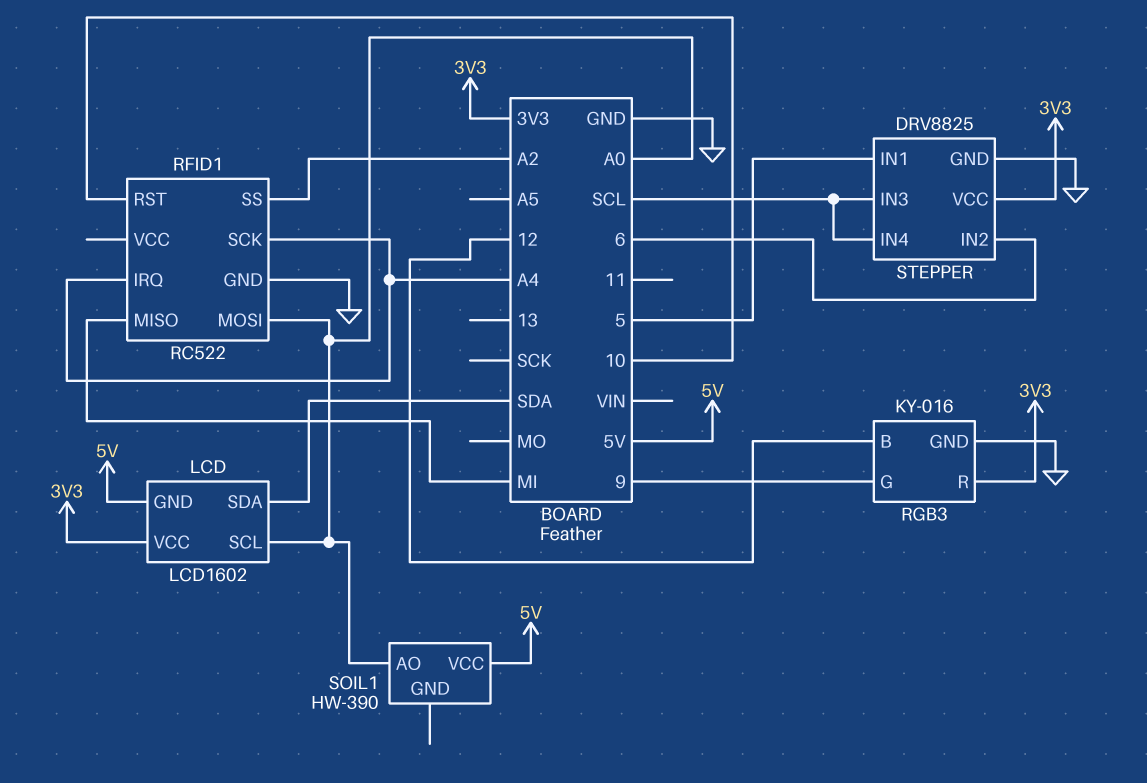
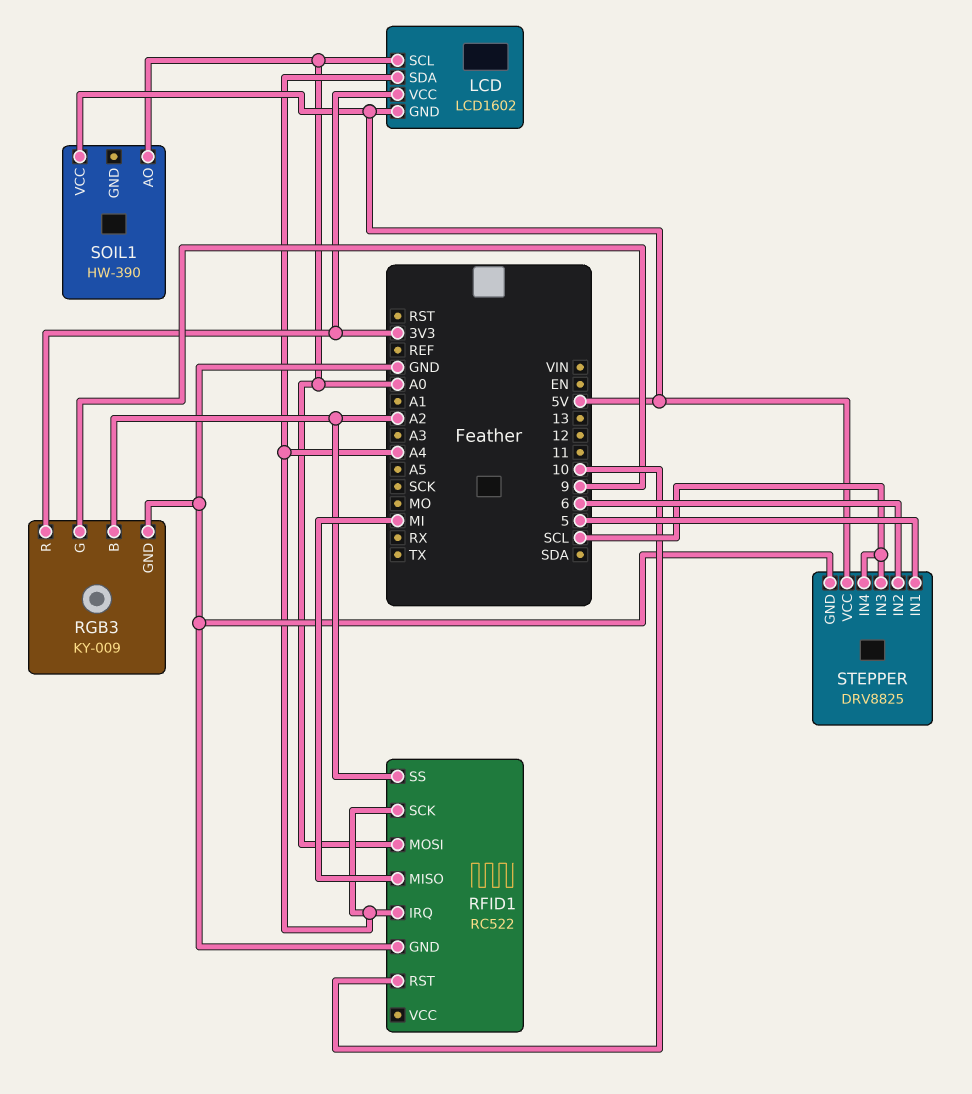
LCD pin SDA: SDA -> A4
RGB3: KY-016 -> KY-009
RGB3 pin B: 12 -> A2
STEPPER pin VCC: 3V3 -> 5V

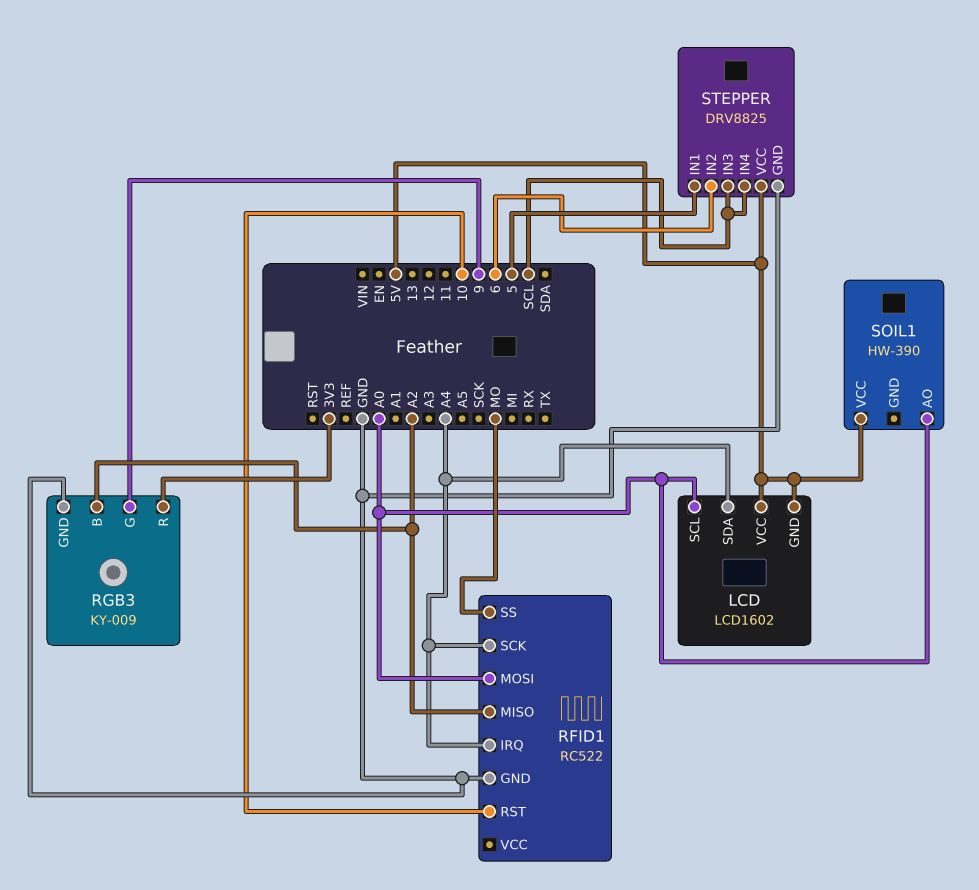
LCD pin VCC: 3V3 -> 5V
RFID1 pin MISO: MI -> A2
RFID1 pin SS: A2 -> MO

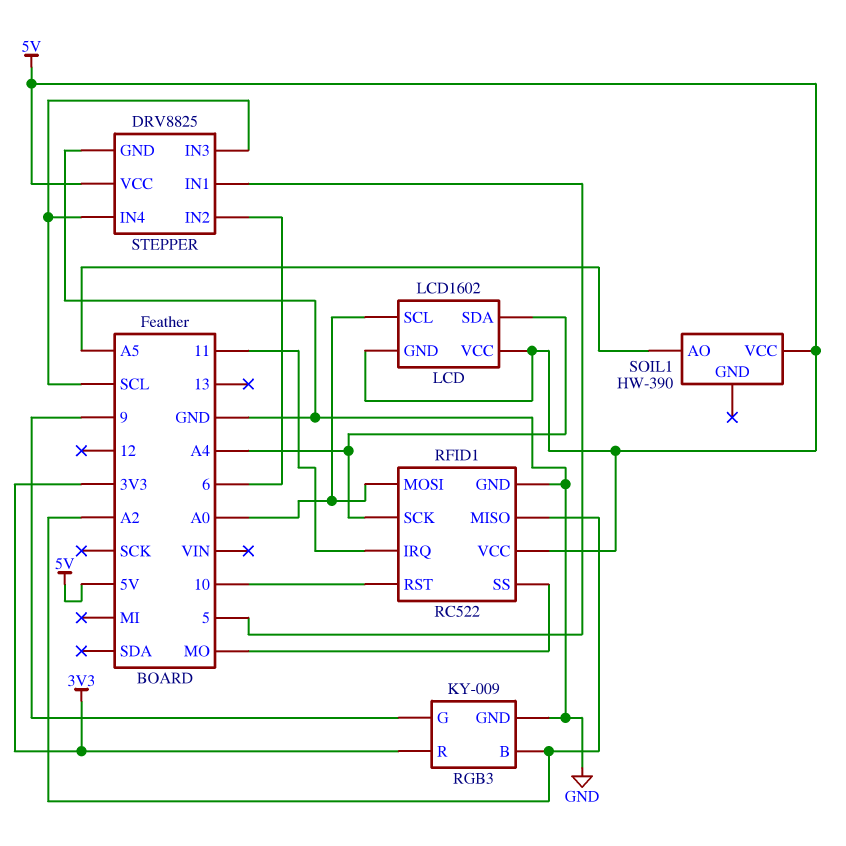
RFID1 pin IRQ: A4 -> 11
RFID1 pin VCC: none -> 5V
SOIL1 pin AO: A0 -> A5

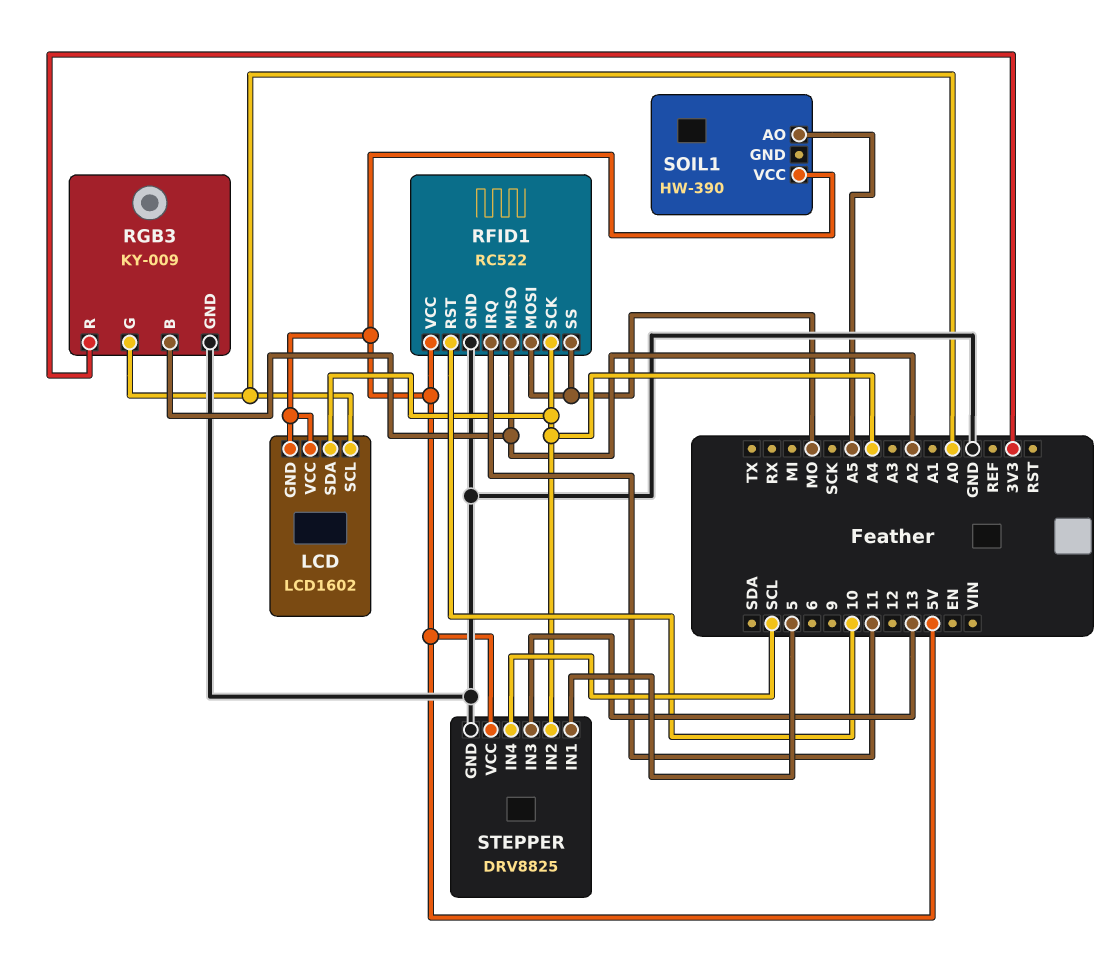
RFID1 pin MOSI: A0 -> MO
RGB3 pin G: 9 -> A0
STEPPER pin IN2: 6 -> A4
STEPPER pin IN3: SCL -> 13

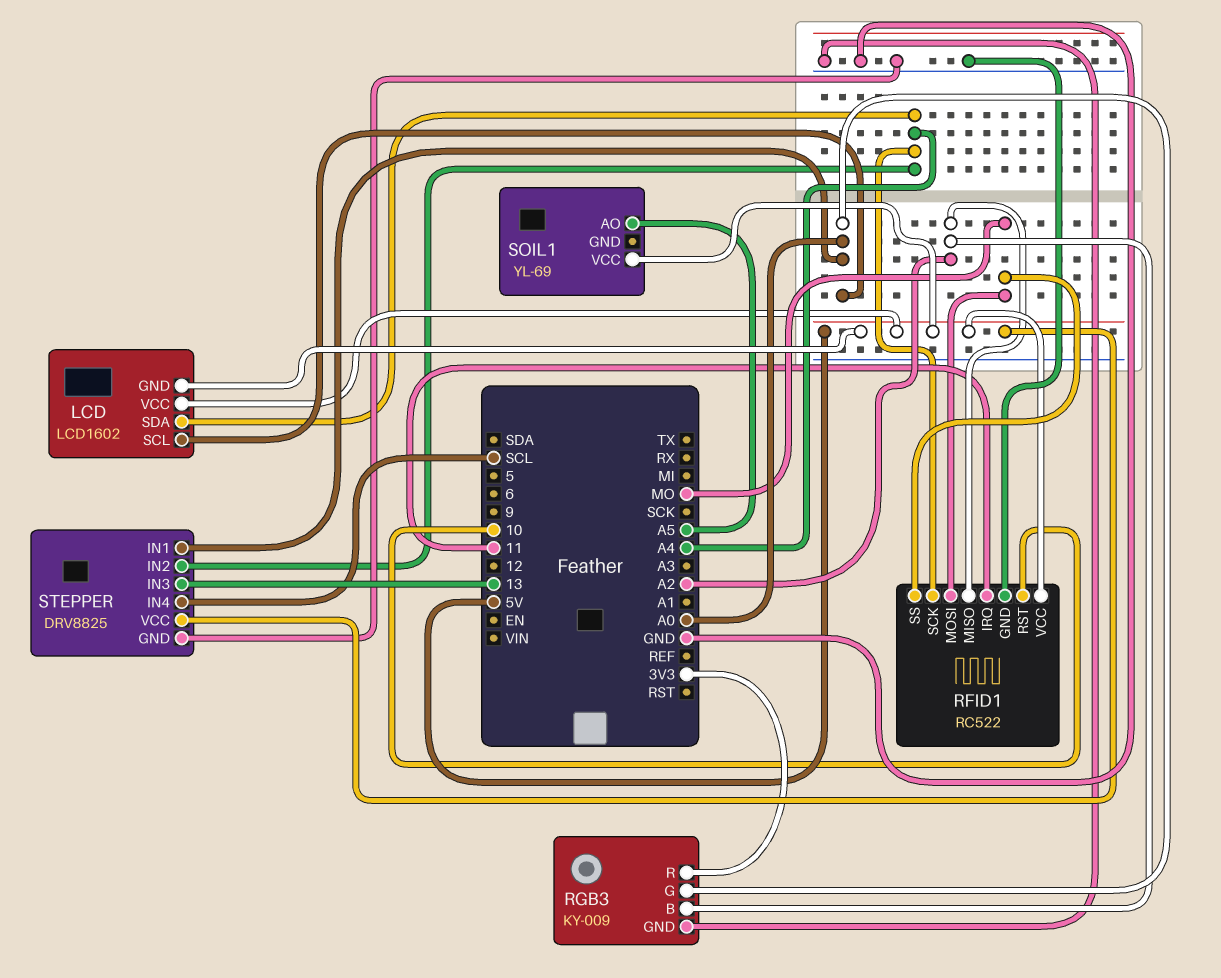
SOIL1: HW-390 -> YL-69
STEPPER pin IN1: 5 -> A0

